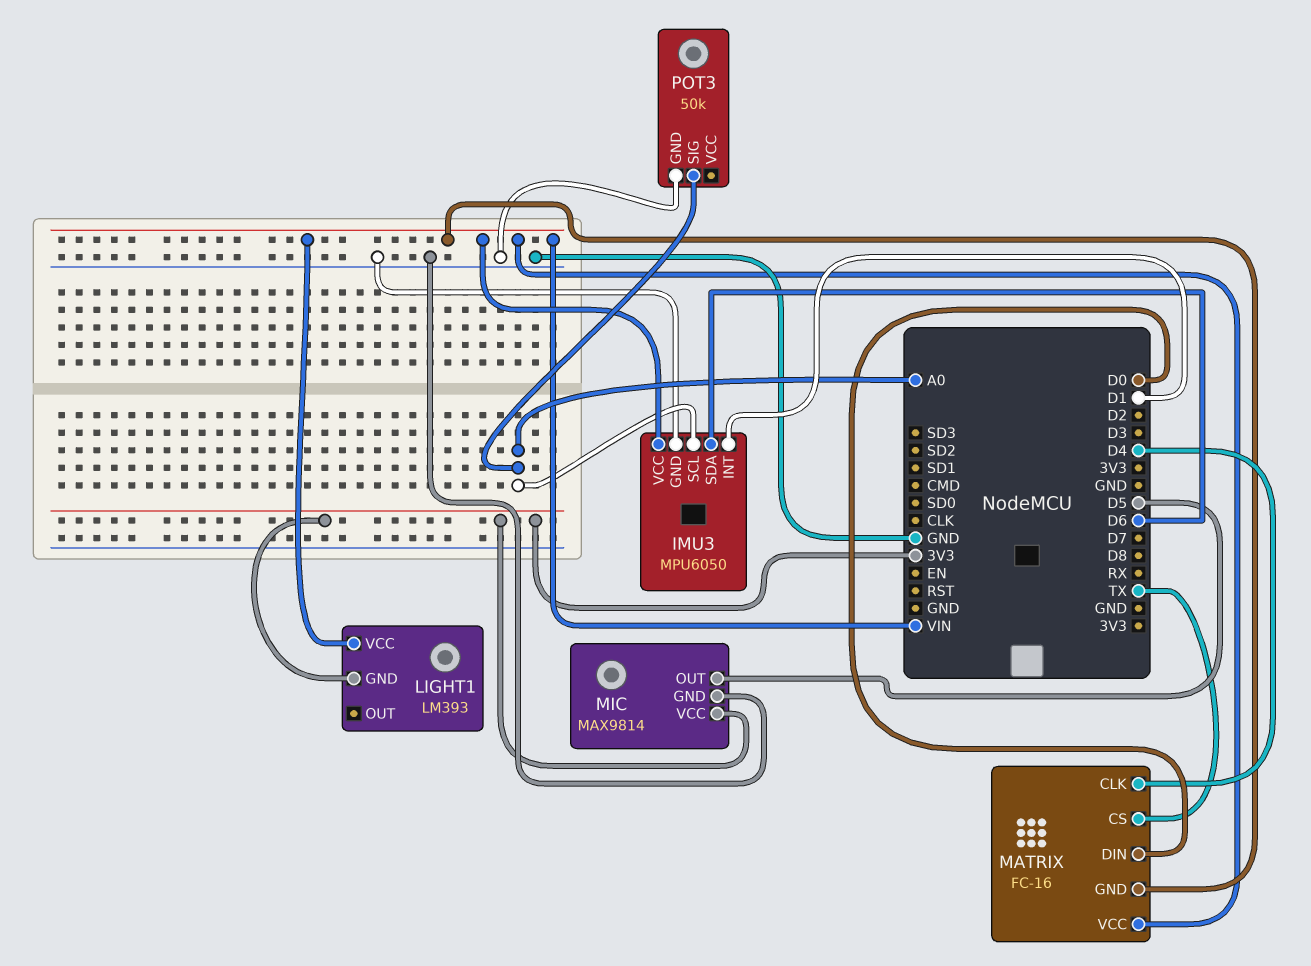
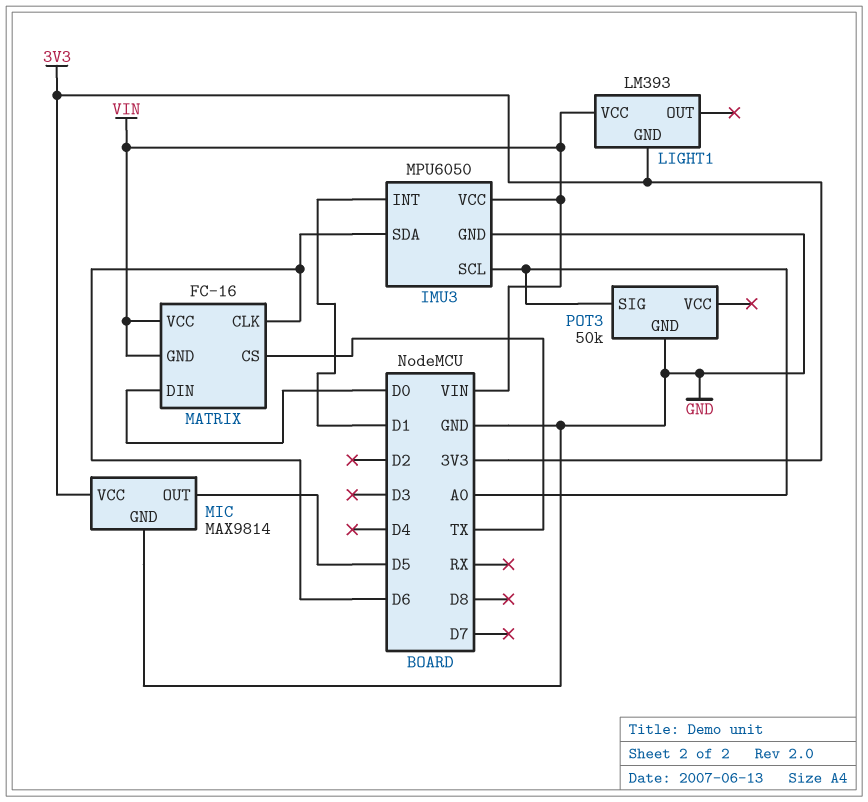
MATRIX pin CLK: D4 -> D6

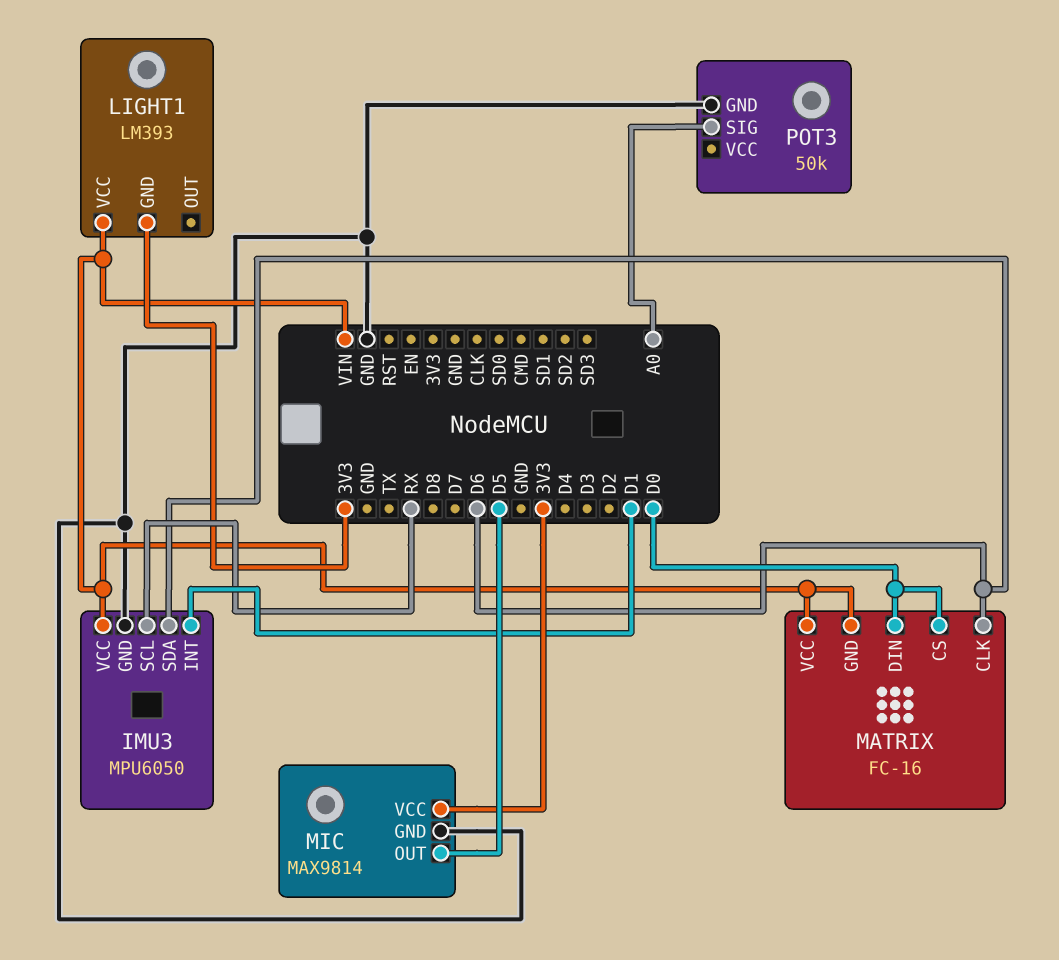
IMU3 pin SCL: A0 -> RX
MATRIX pin CS: TX -> D0

